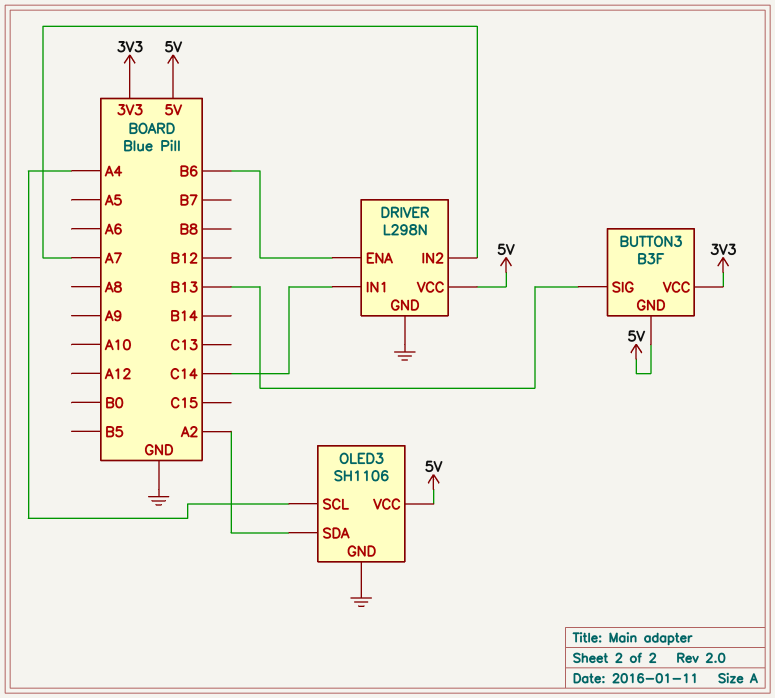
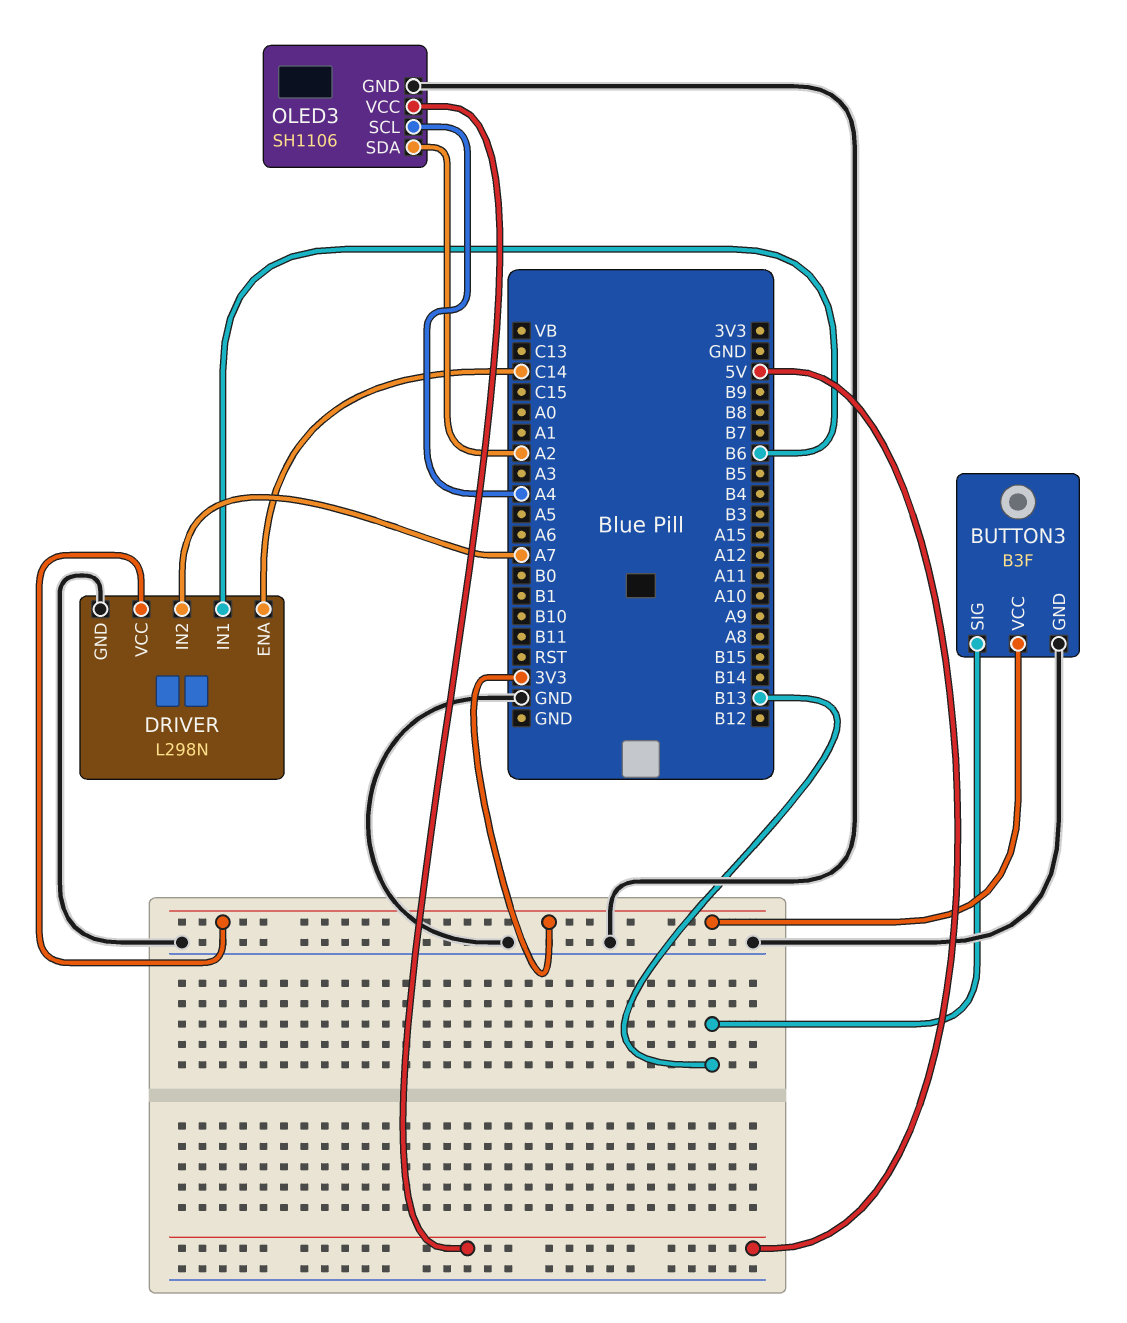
BUTTON3 pin GND: 5V -> GND
DRIVER pin ENA: B6 -> C14
DRIVER pin IN1: C14 -> B6
DRIVER pin VCC: 5V -> 3V3

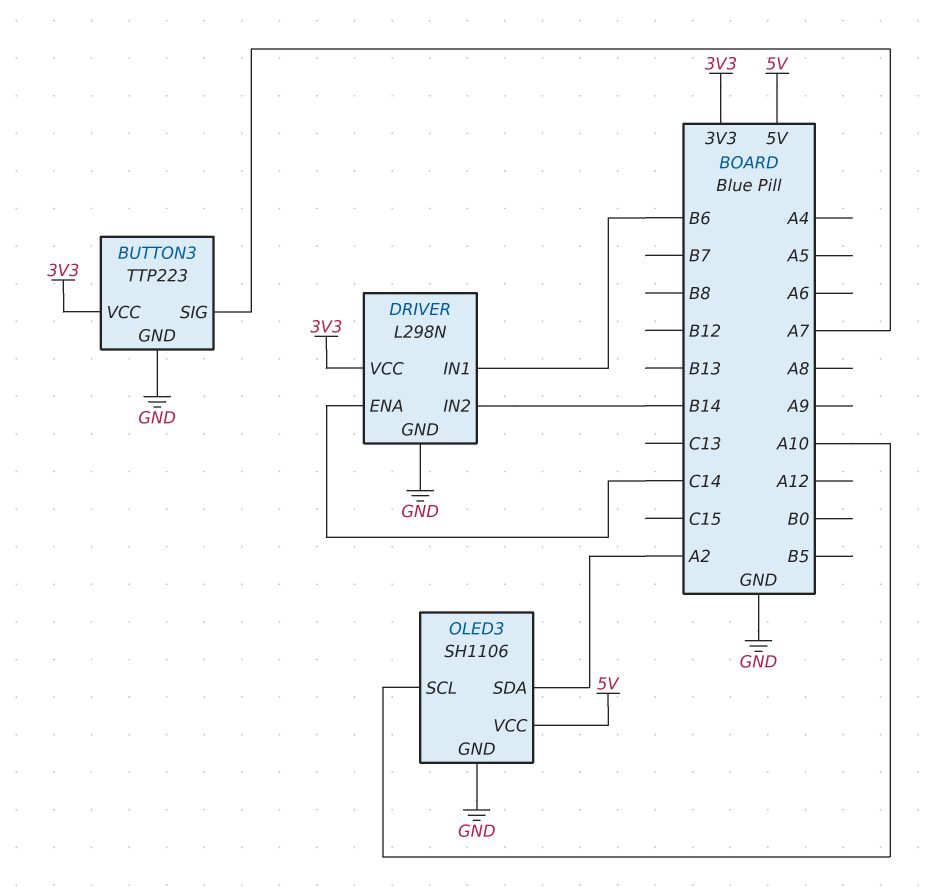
BUTTON3: B3F -> TTP223
BUTTON3 pin SIG: B13 -> A7
DRIVER pin IN2: A7 -> B14
OLED3 pin SCL: A4 -> A10

